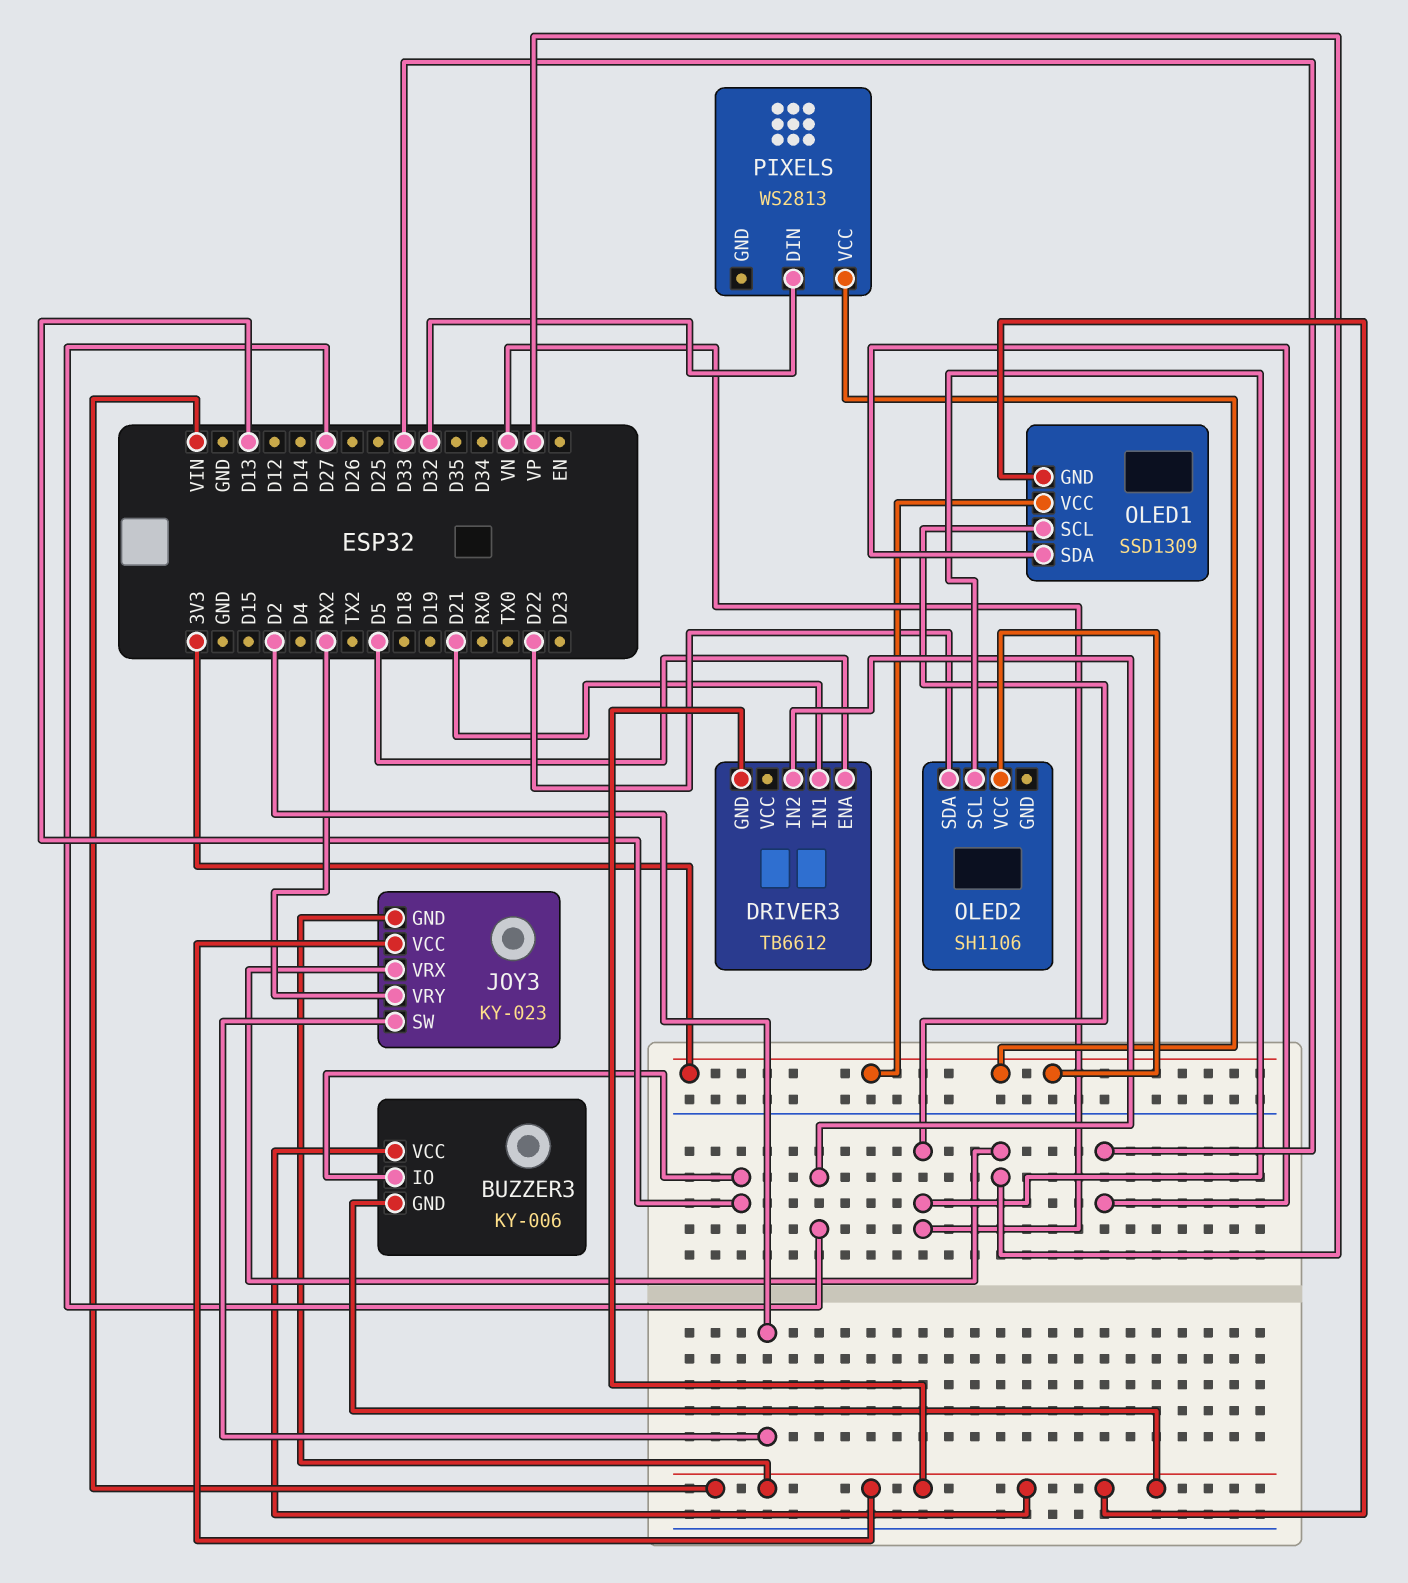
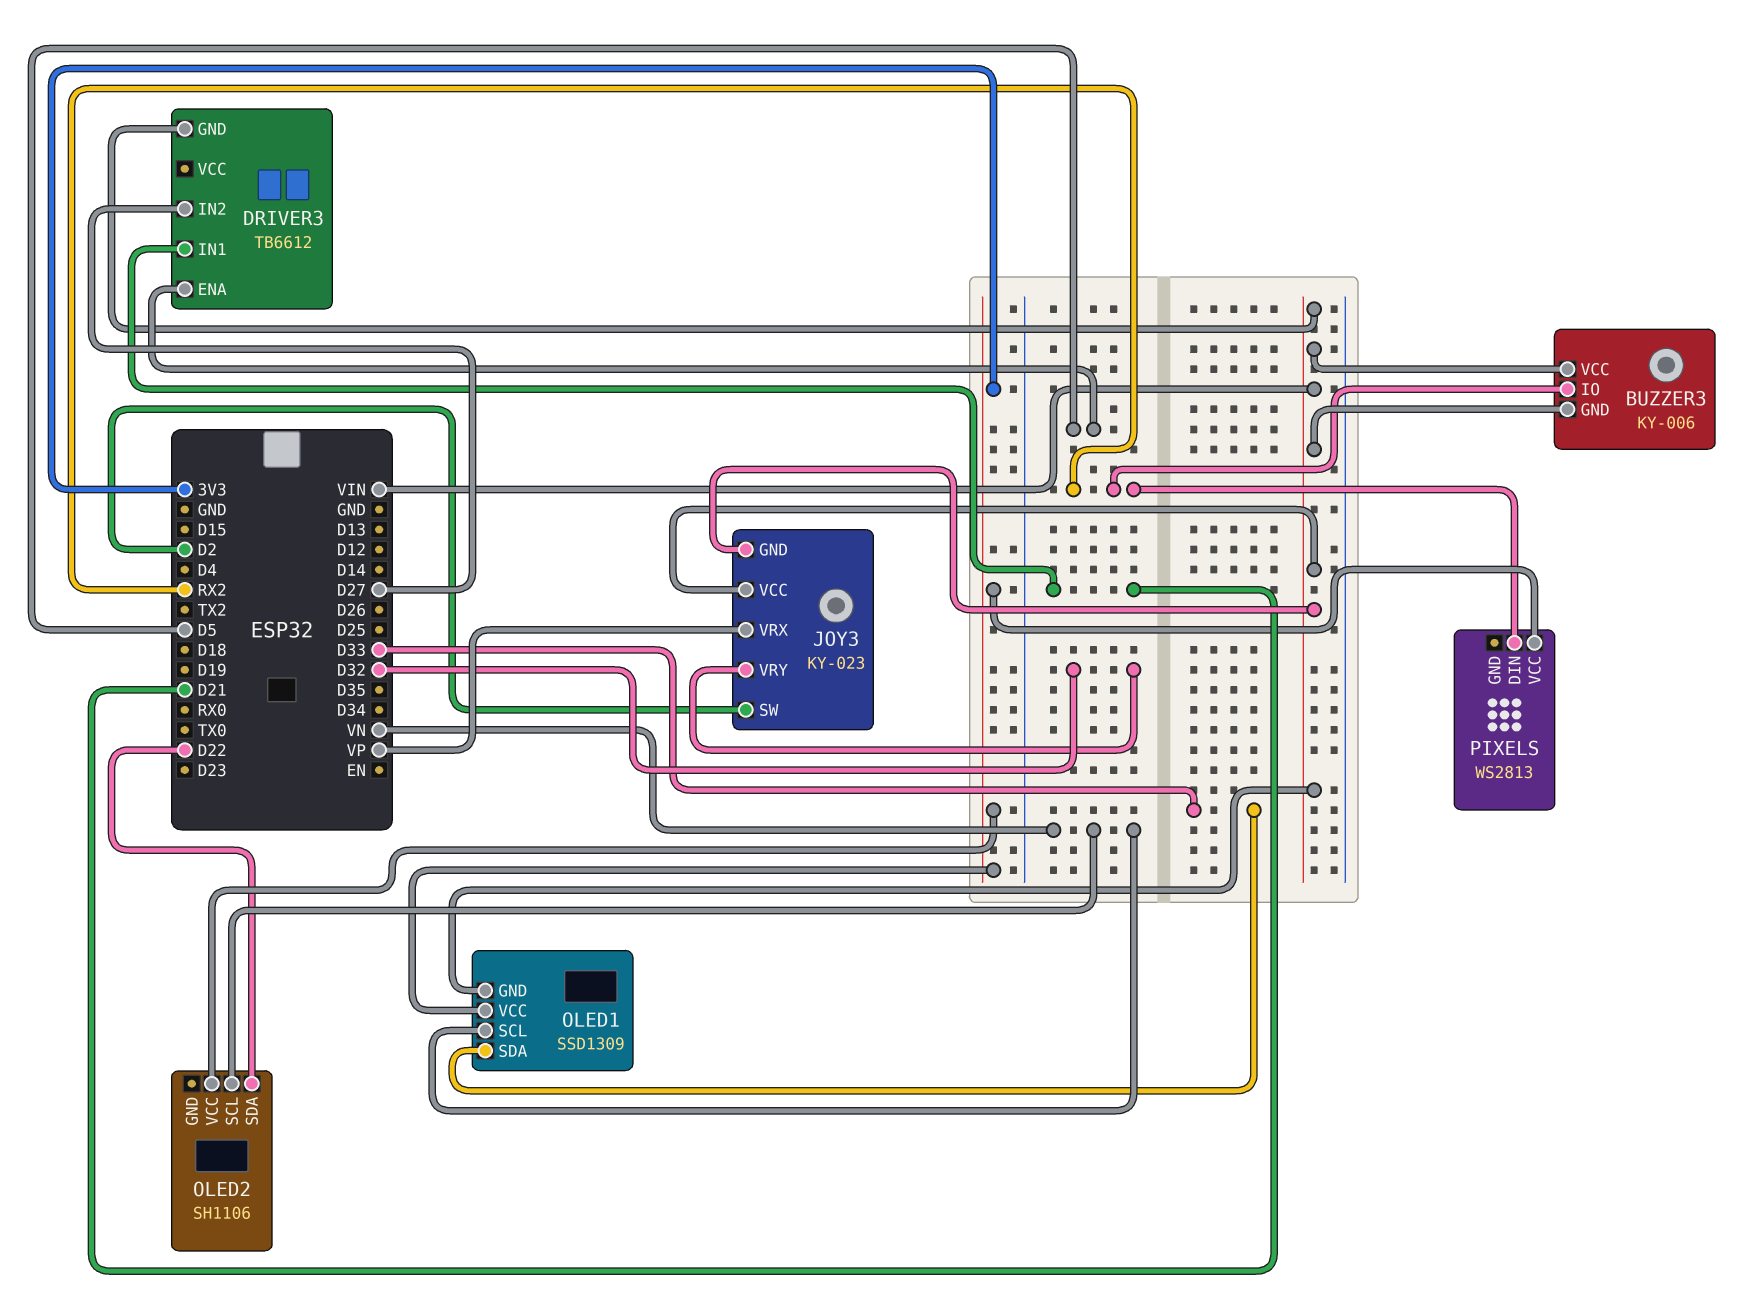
BUZZER3 pin IO: D13 -> RX2
JOY3 pin VRY: RX2 -> D32
PIXELS pin DIN: D32 -> RX2

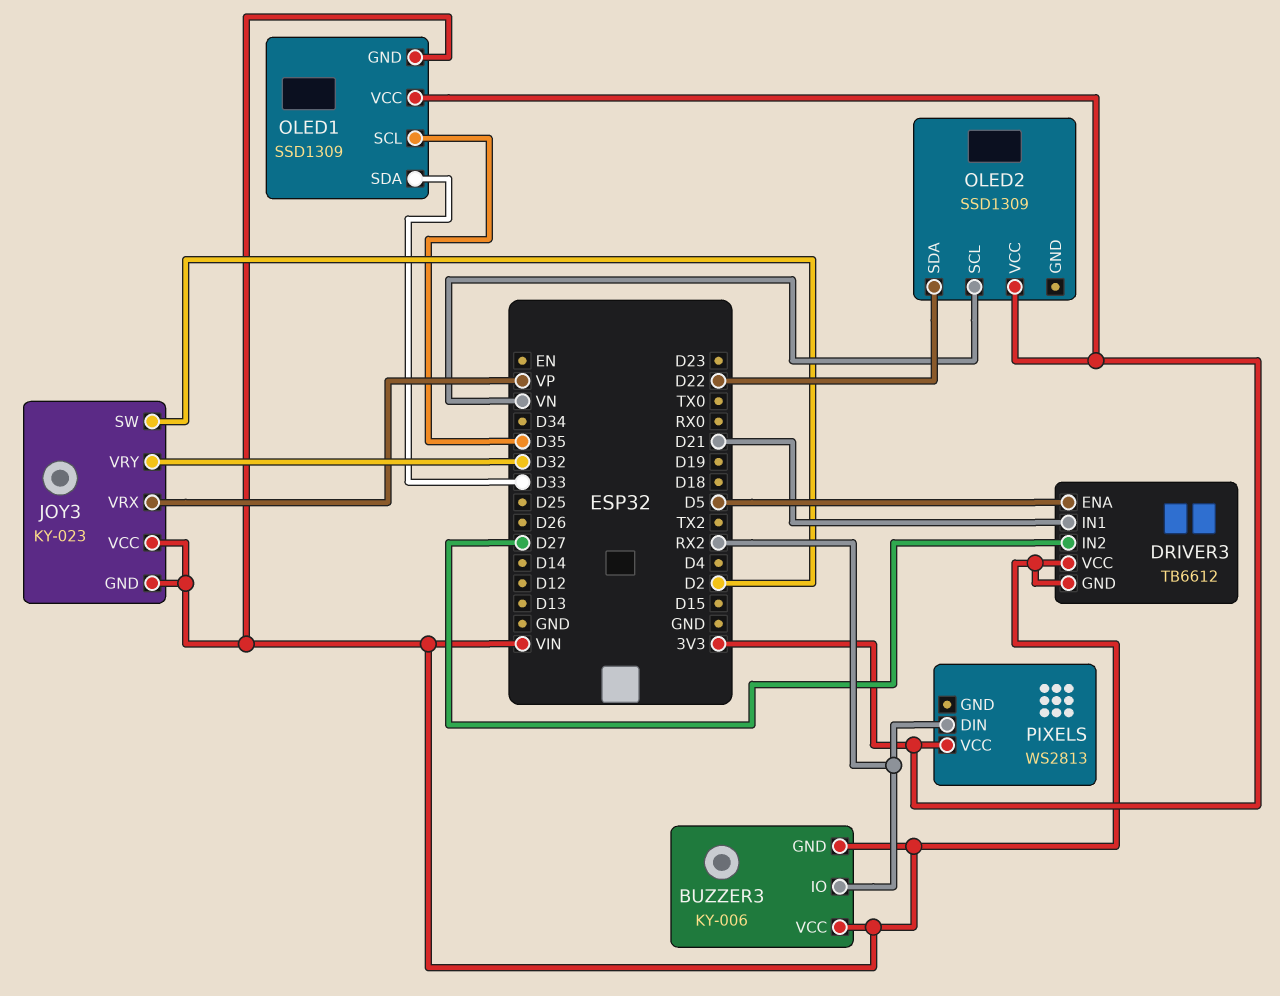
DRIVER3 pin VCC: none -> VIN
OLED1 pin SCL: VN -> D35
OLED2: SH1106 -> SSD1309

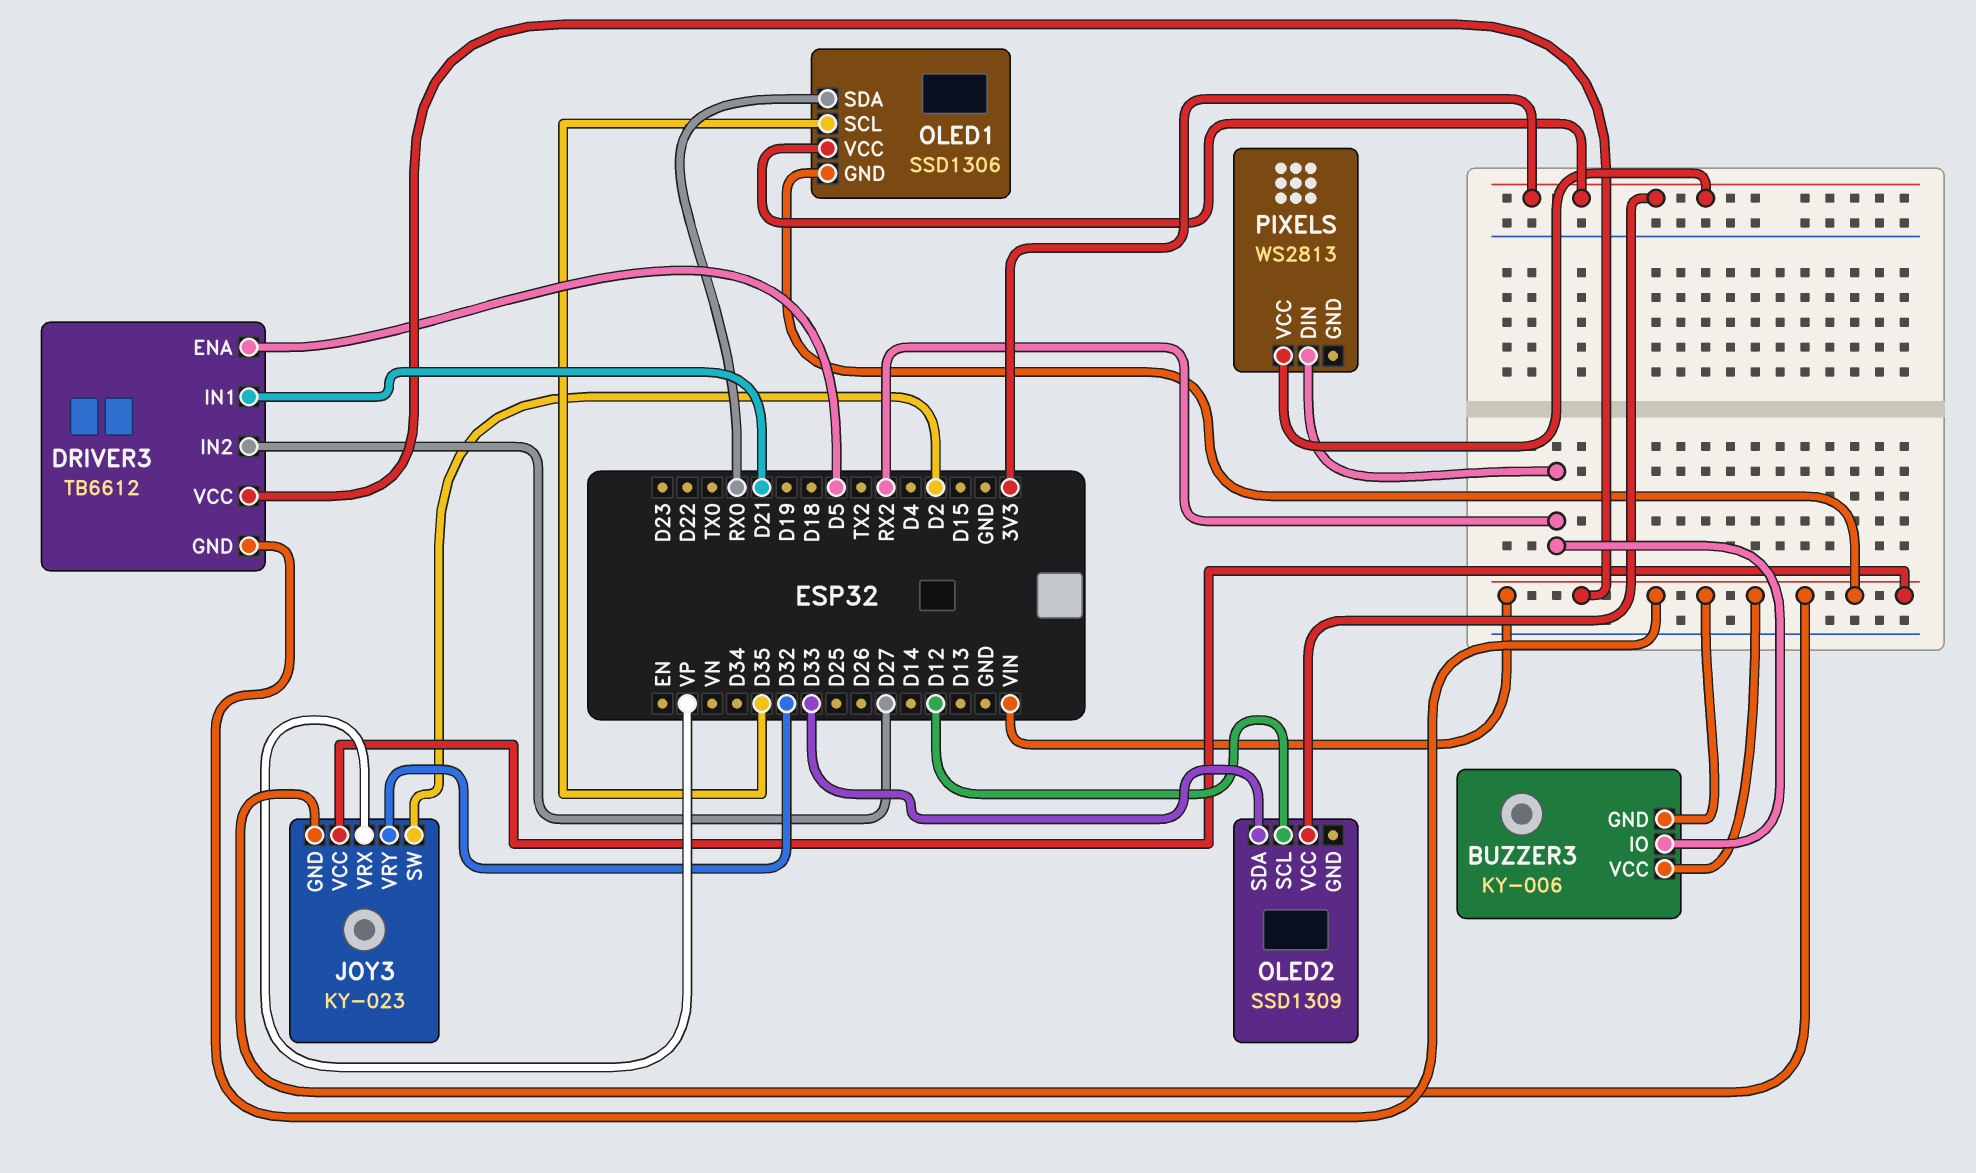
OLED1: SSD1309 -> SSD1306
OLED1 pin SDA: D33 -> RX0
OLED2 pin SCL: VN -> D12
OLED2 pin SDA: D22 -> D33

